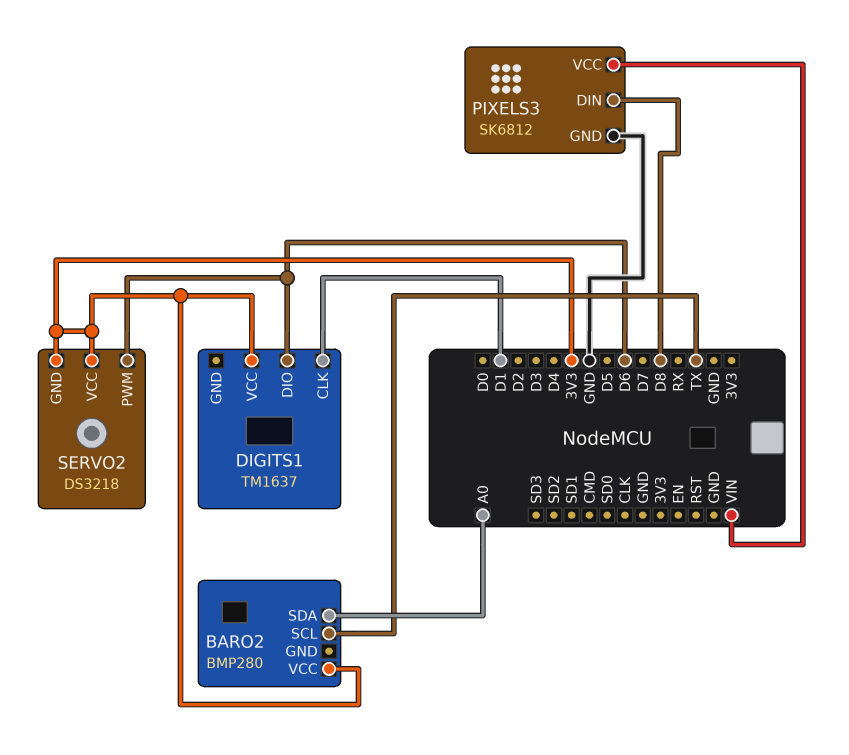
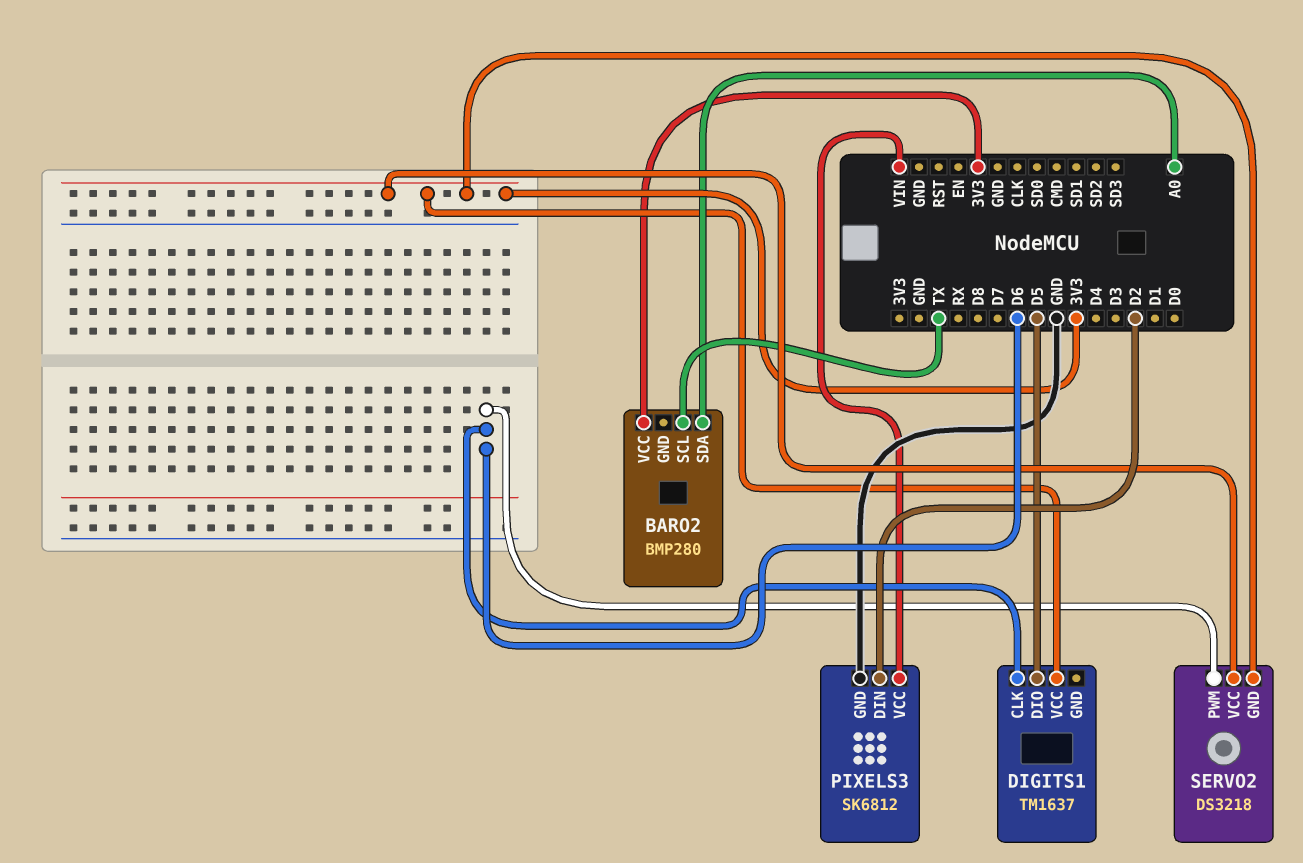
DIGITS1 pin CLK: D1 -> D6
DIGITS1 pin DIO: D6 -> D5
PIXELS3 pin DIN: D8 -> D2

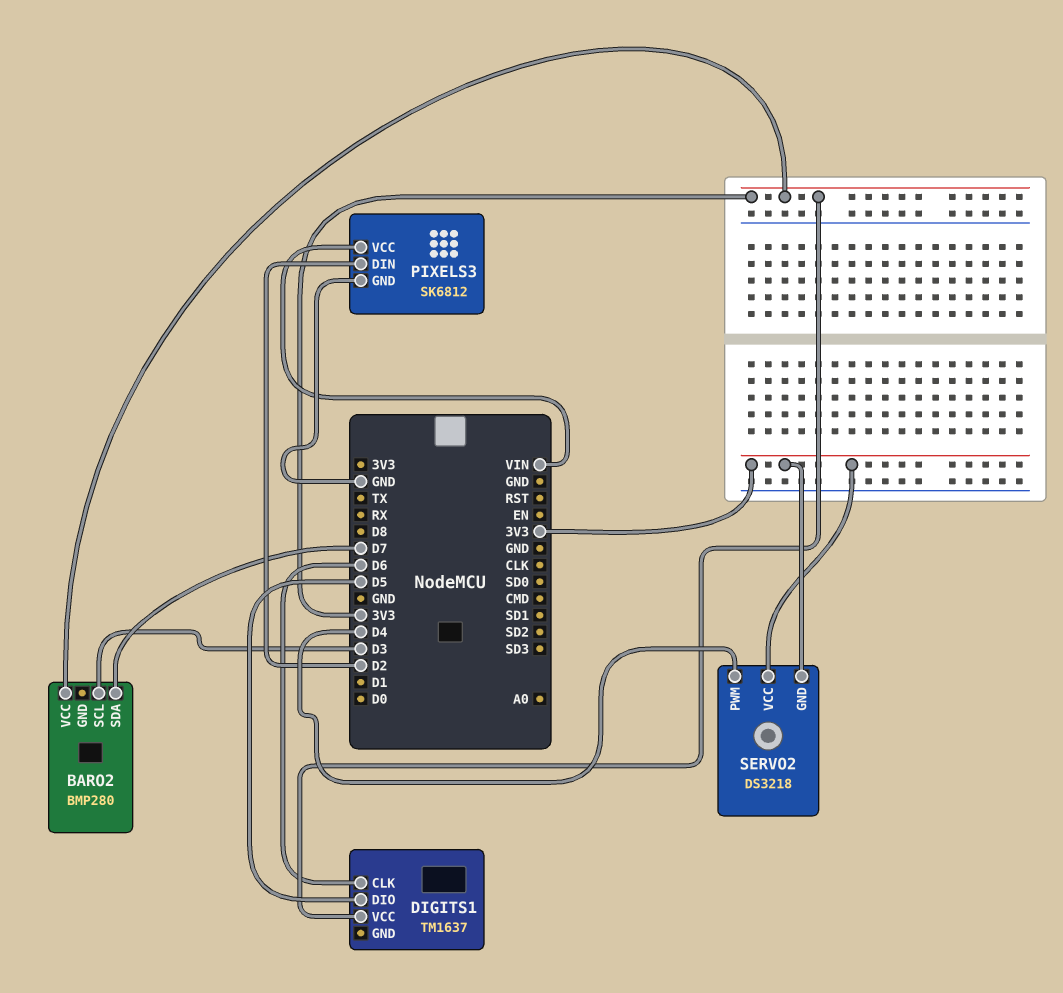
BARO2 pin SCL: TX -> D3
BARO2 pin SDA: A0 -> D7
SERVO2 pin PWM: D6 -> D4

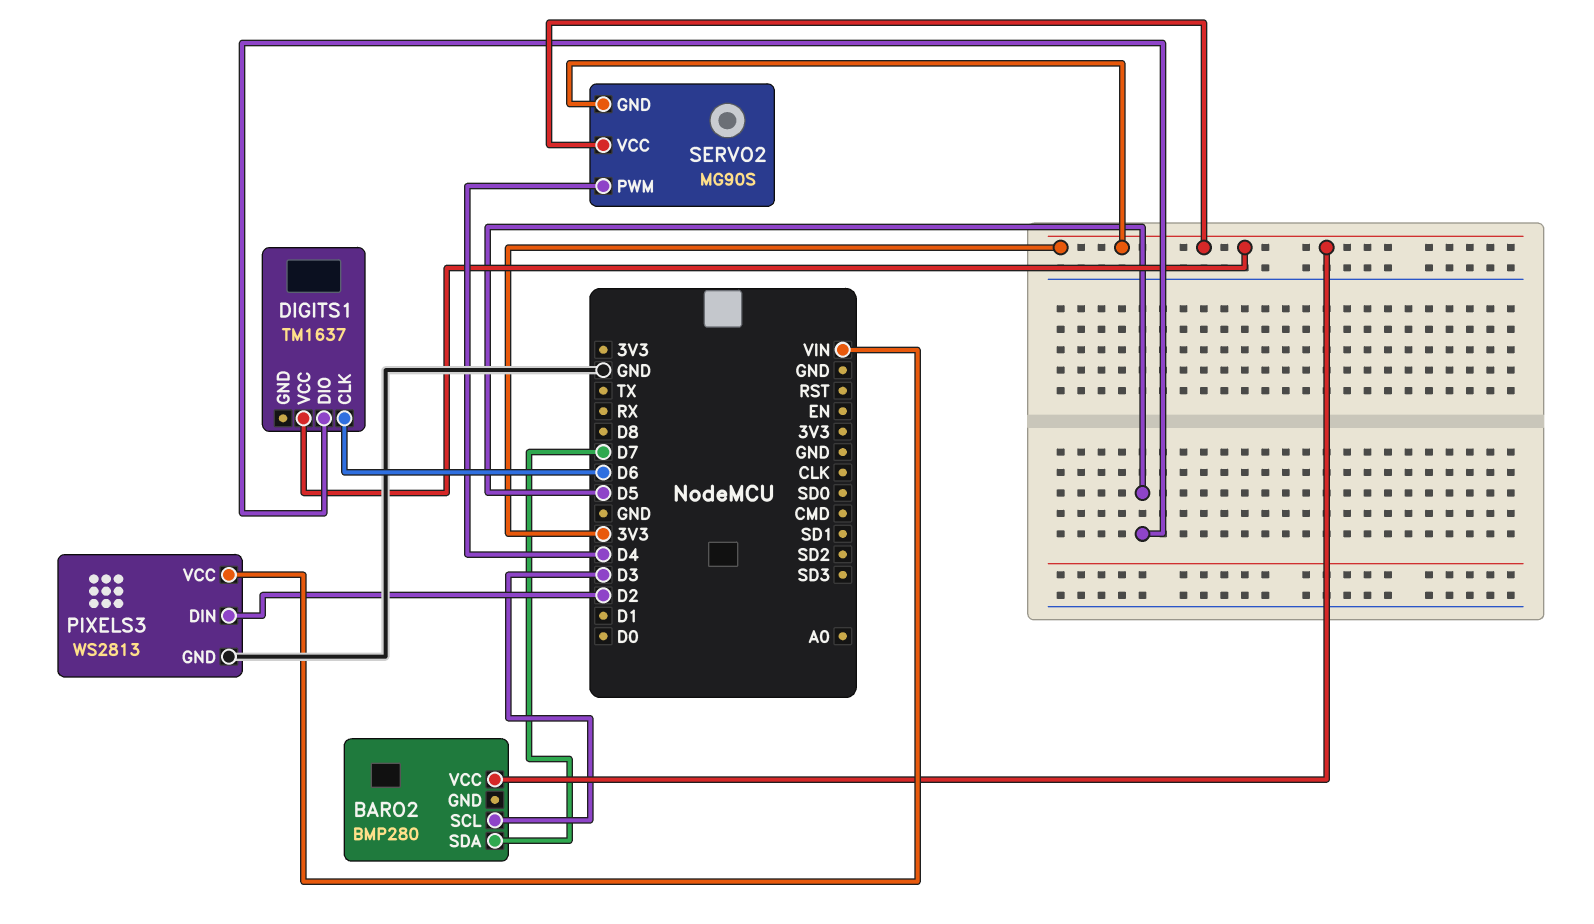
PIXELS3: SK6812 -> WS2813
SERVO2: DS3218 -> MG90S

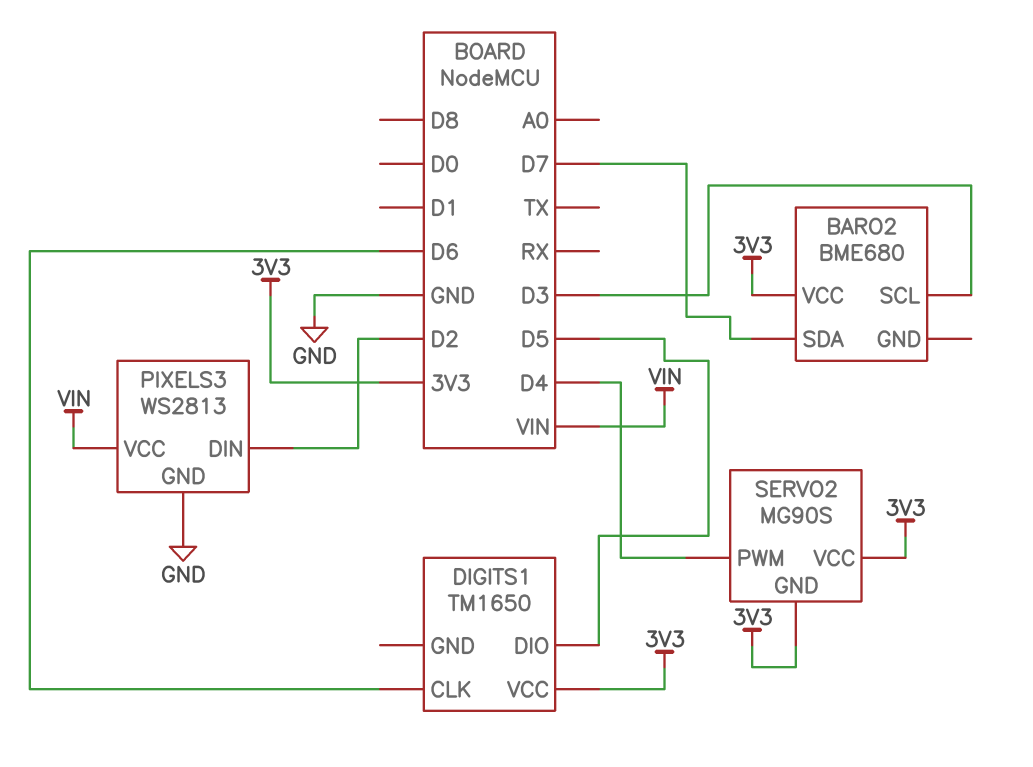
BARO2: BMP280 -> BME680
DIGITS1: TM1637 -> TM1650

